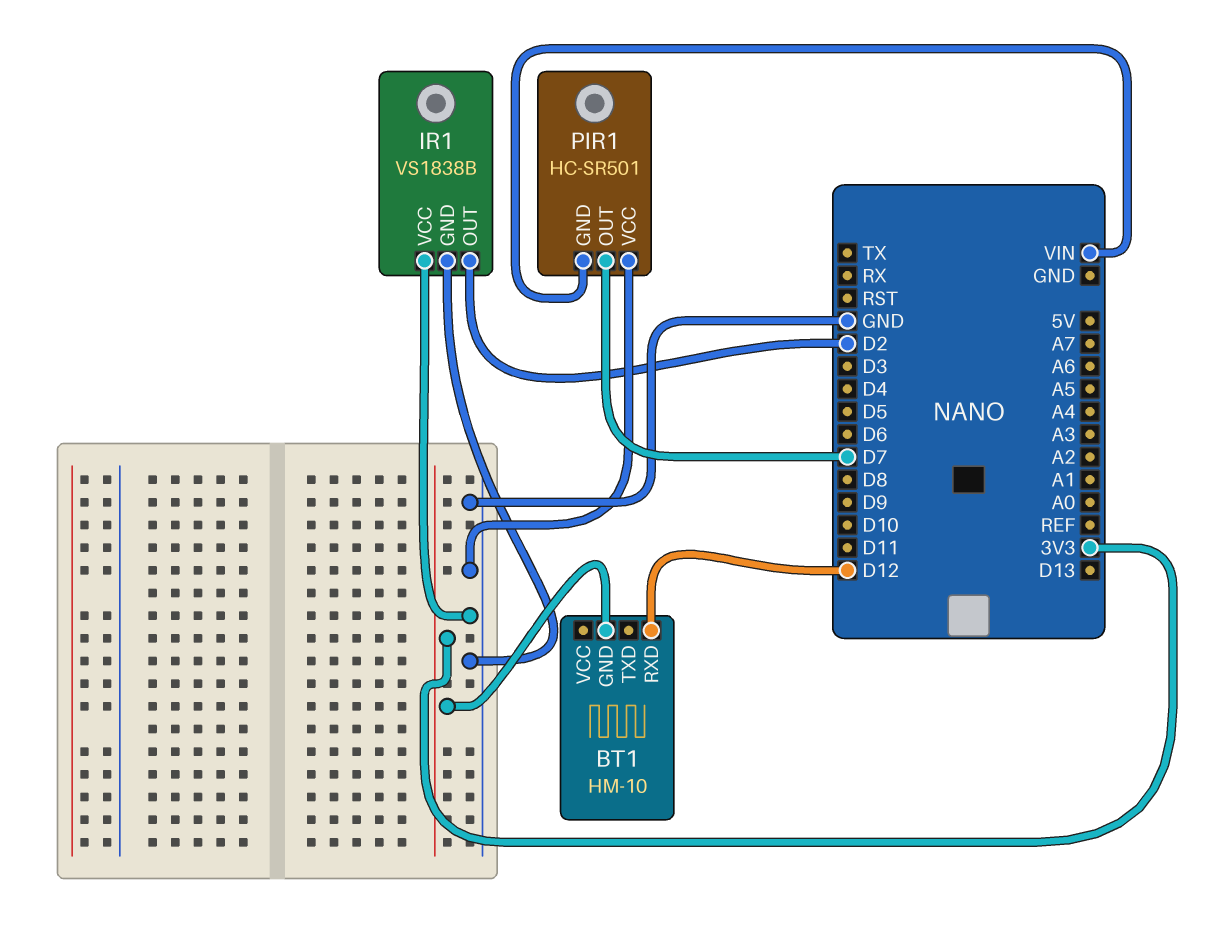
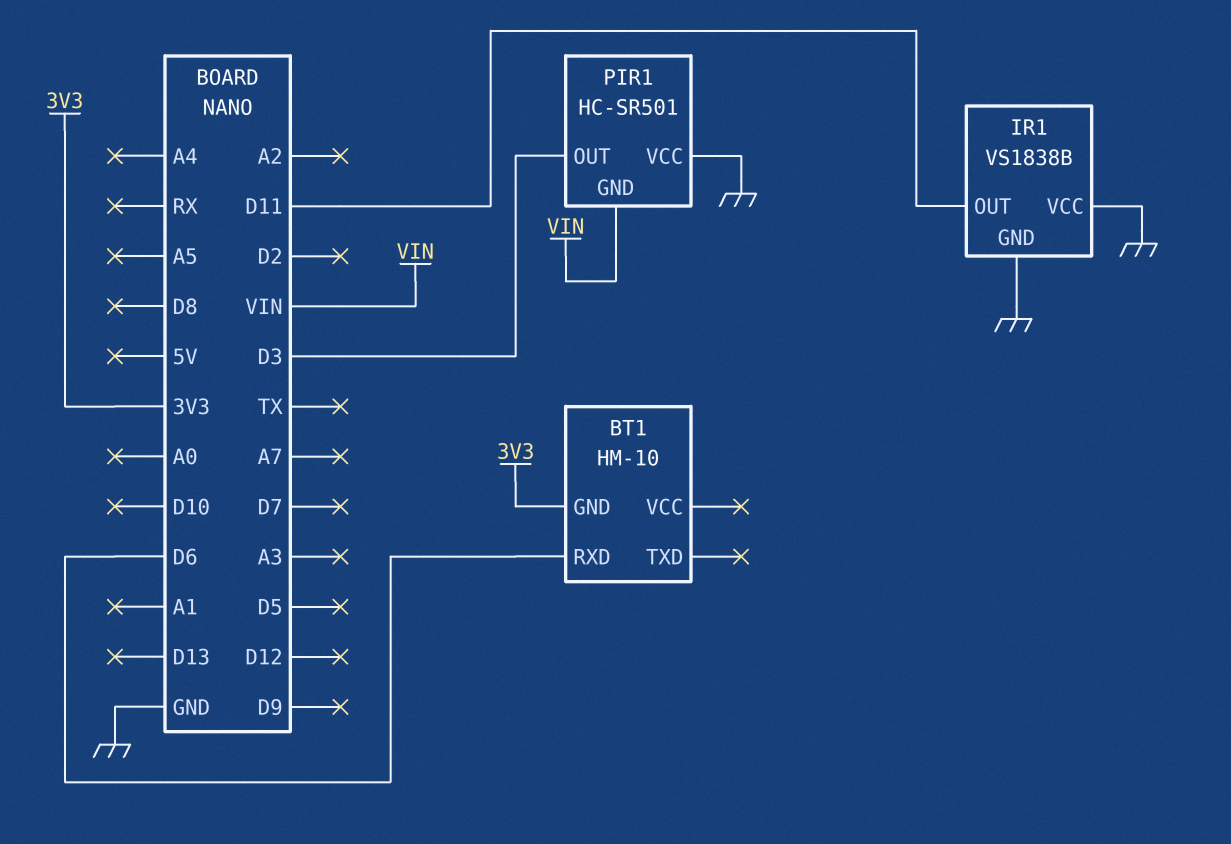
BT1 pin RXD: D12 -> D6
IR1 pin OUT: D2 -> D11
PIR1 pin OUT: D7 -> D3

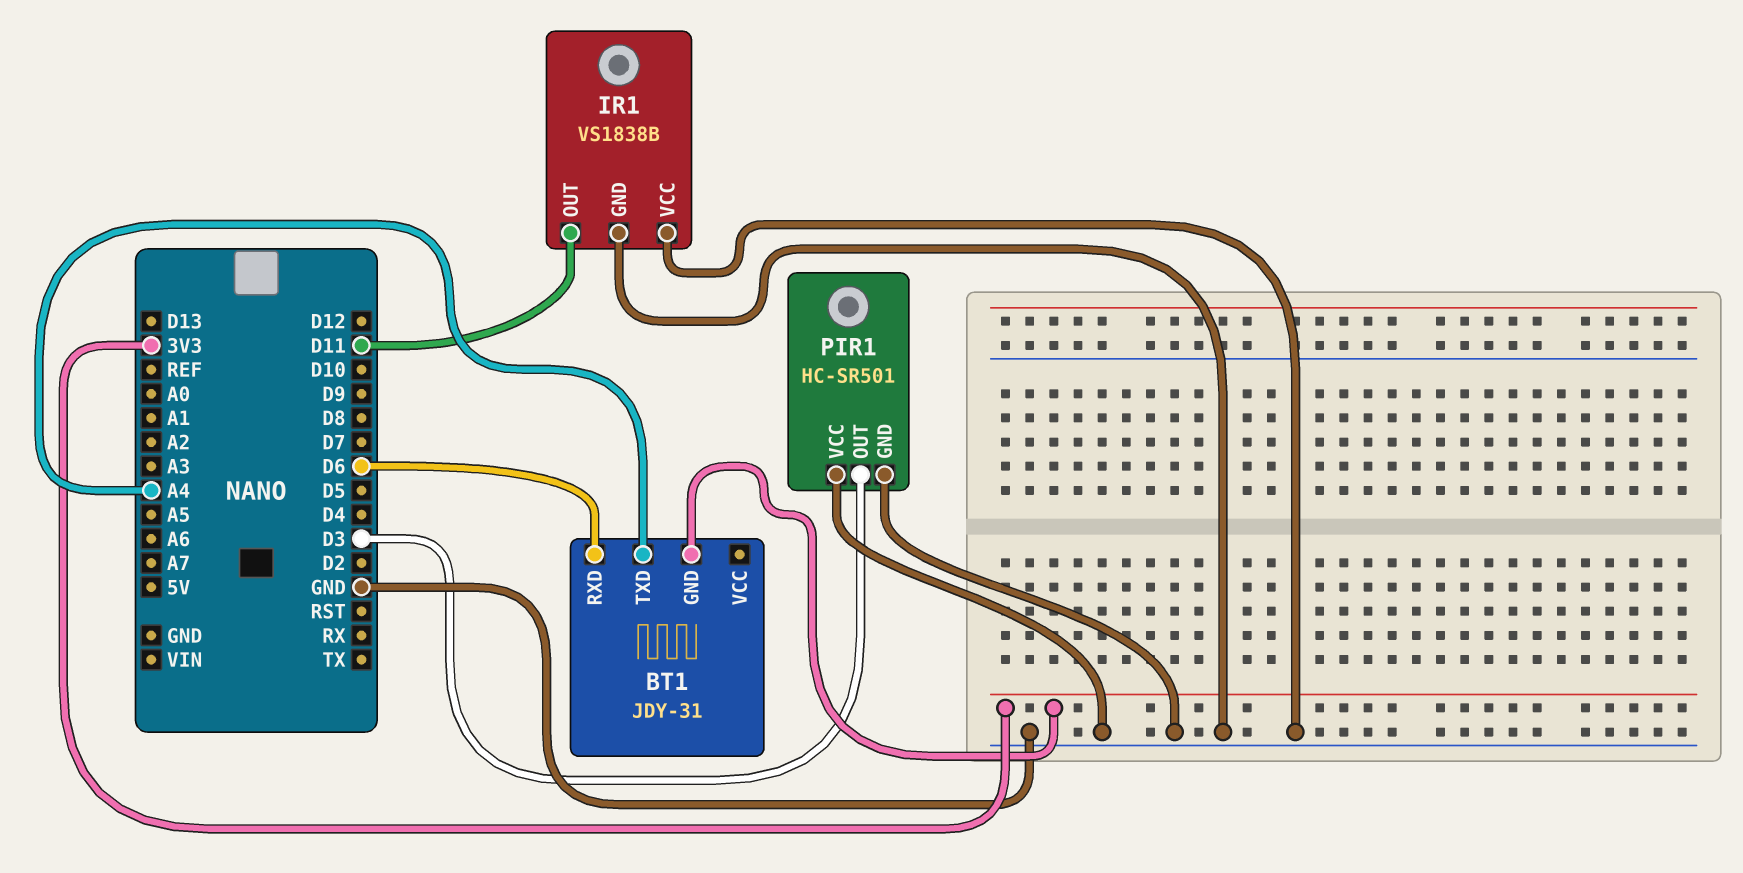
BT1: HM-10 -> JDY-31
BT1 pin TXD: none -> A4
PIR1 pin GND: VIN -> GND

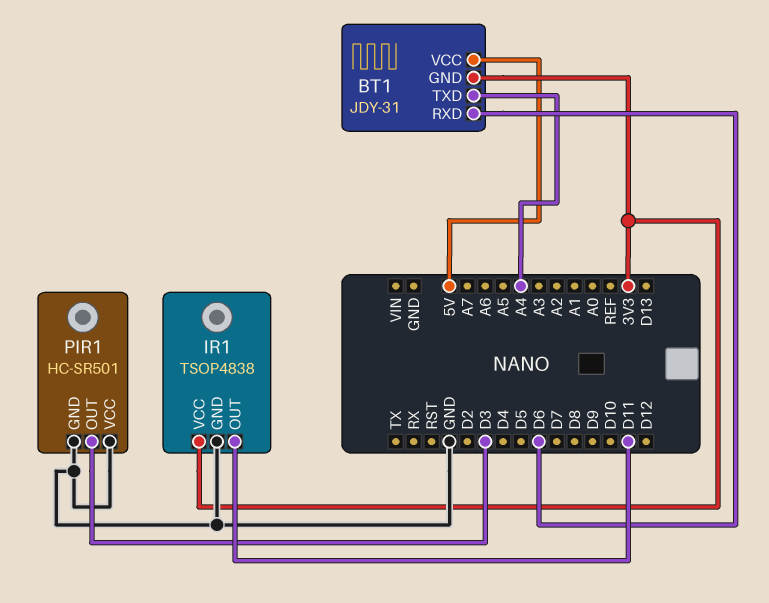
BT1 pin VCC: none -> 5V
IR1: VS1838B -> TSOP4838
IR1 pin VCC: GND -> 3V3

